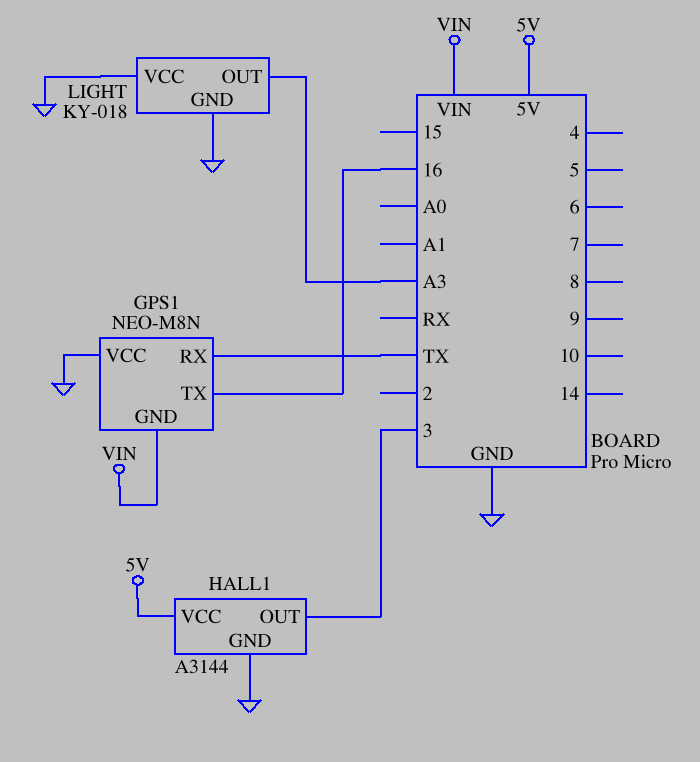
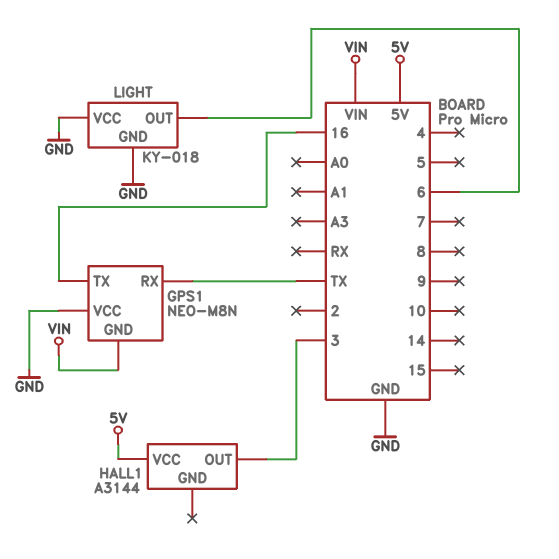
HALL1 pin GND: GND -> none
LIGHT pin OUT: A3 -> 6

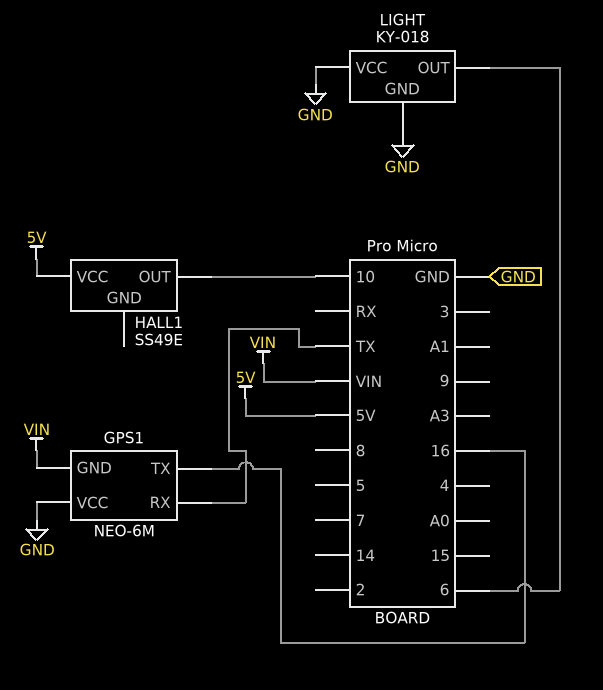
GPS1: NEO-M8N -> NEO-6M
HALL1: A3144 -> SS49E
HALL1 pin OUT: 3 -> 10

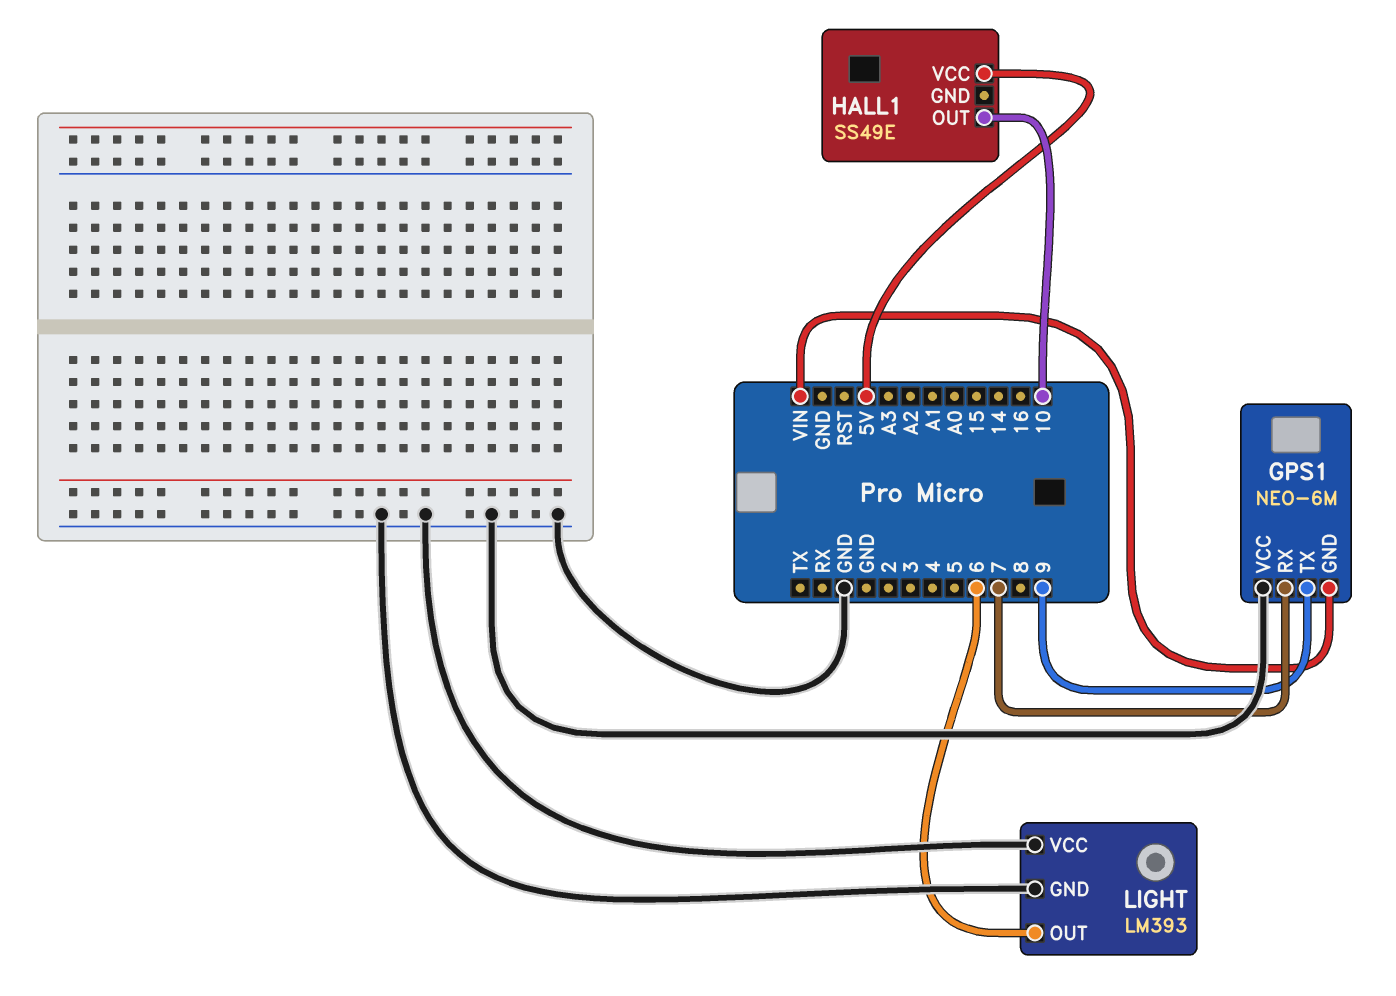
GPS1 pin RX: TX -> 7
GPS1 pin TX: 16 -> 9
LIGHT: KY-018 -> LM393

